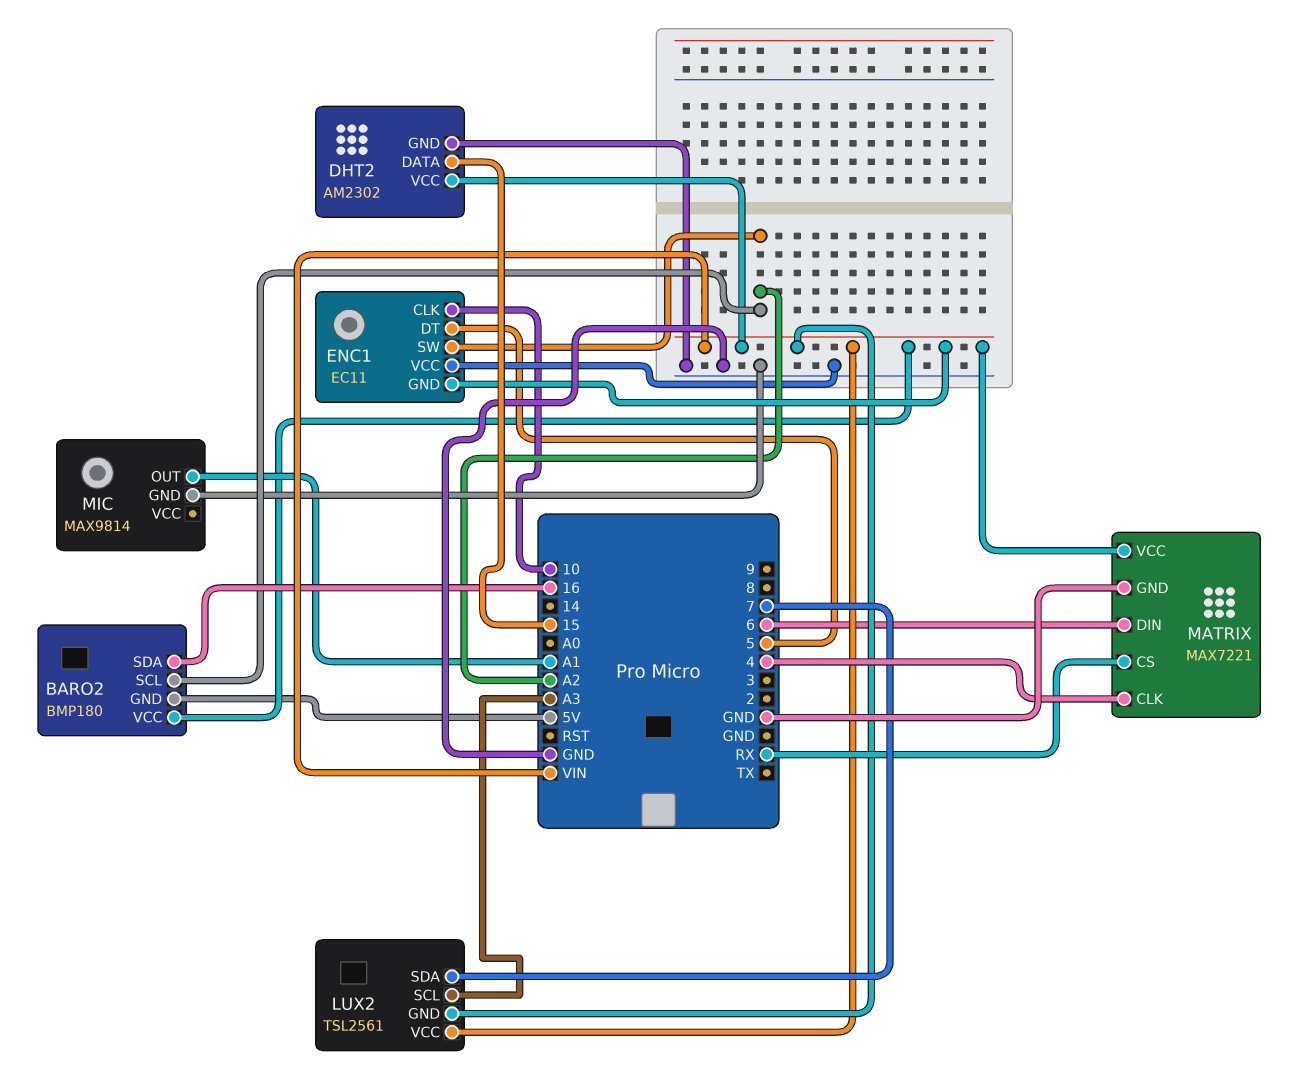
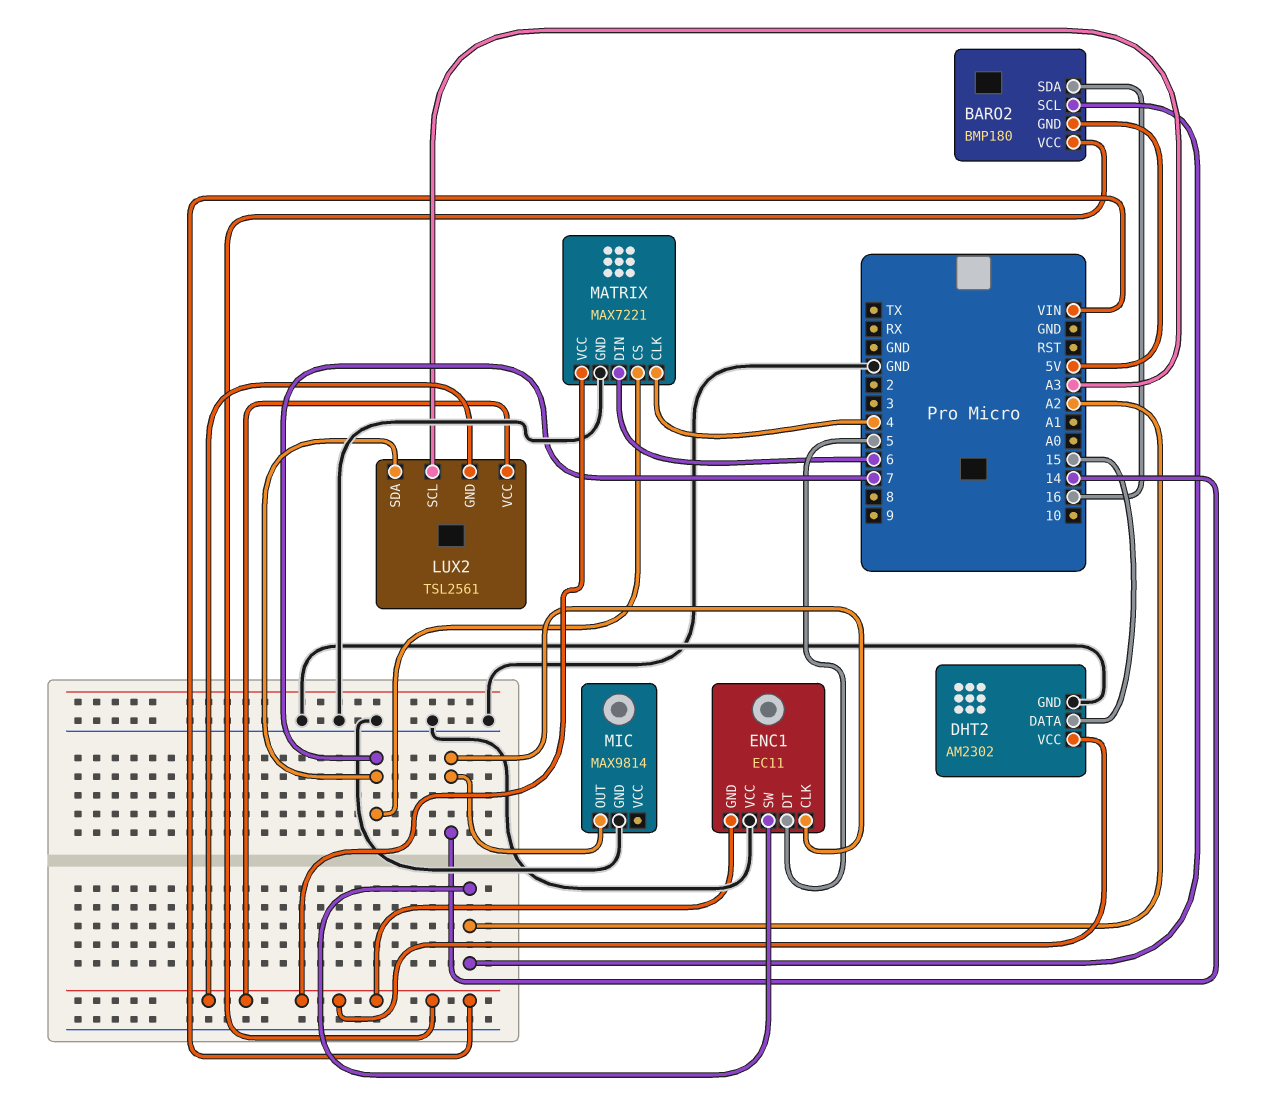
ENC1 pin CLK: 10 -> 14
MATRIX pin CS: RX -> 7
MIC pin OUT: A1 -> 14

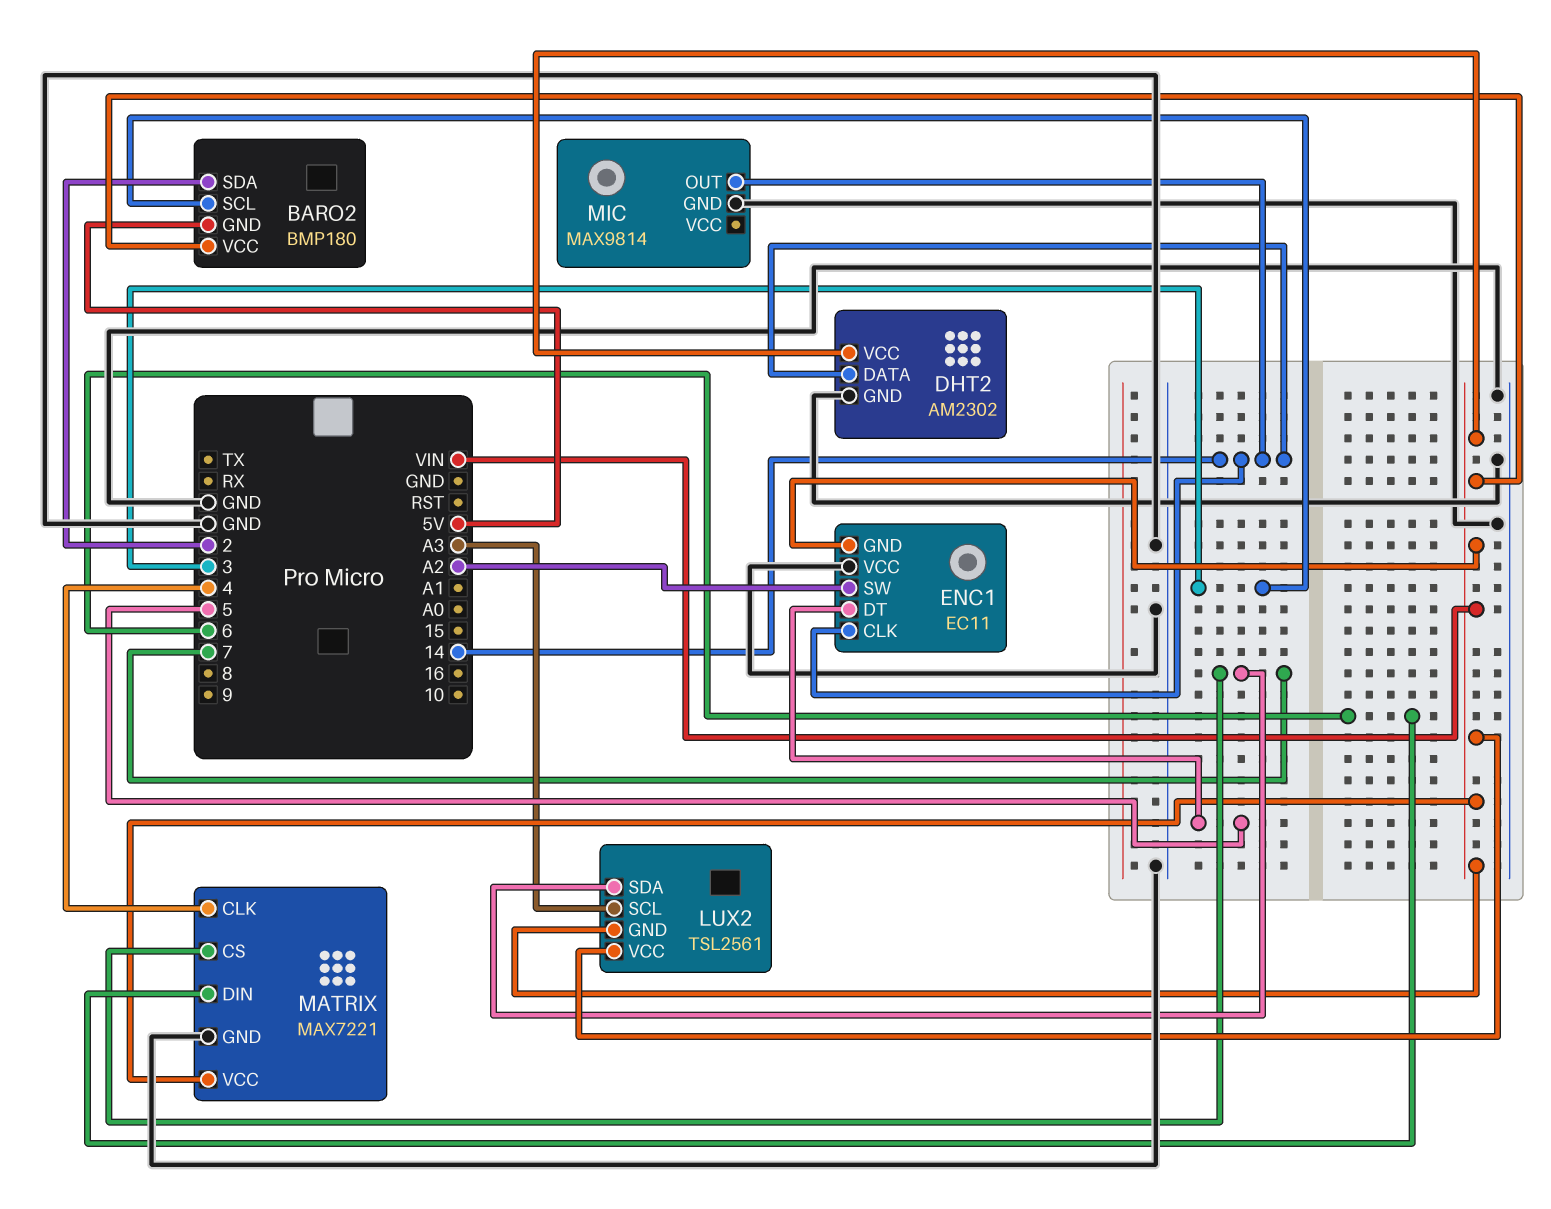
BARO2 pin SCL: A2 -> 3
BARO2 pin SDA: 16 -> 2
DHT2 pin DATA: 15 -> 14

